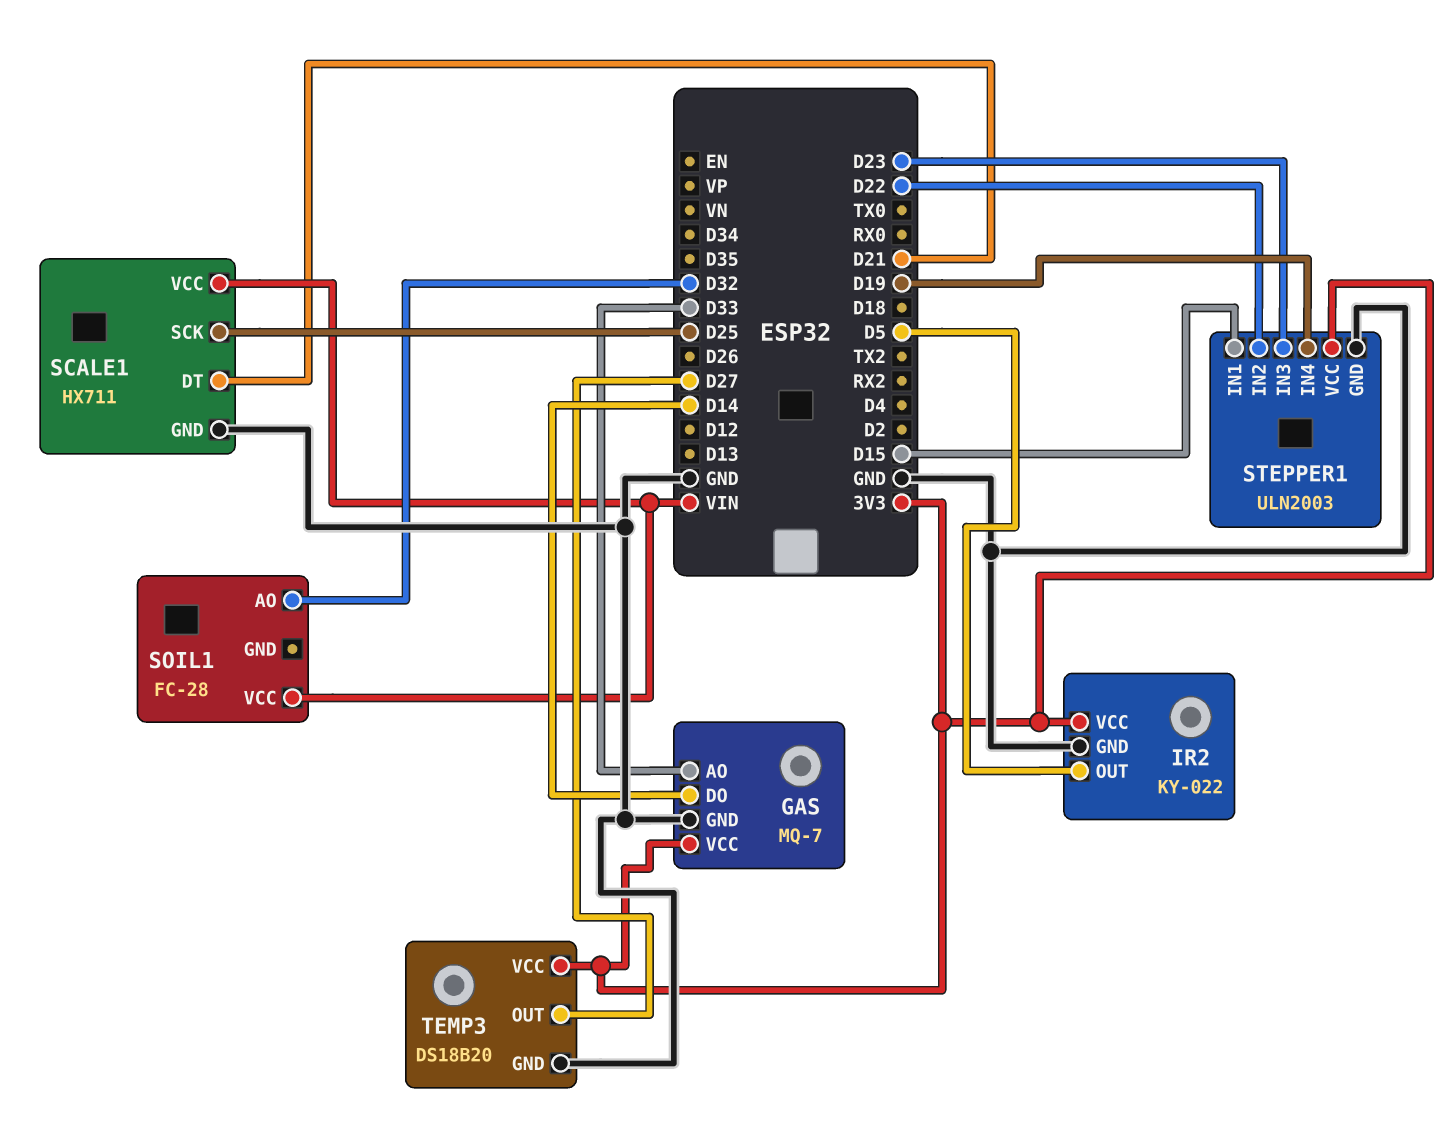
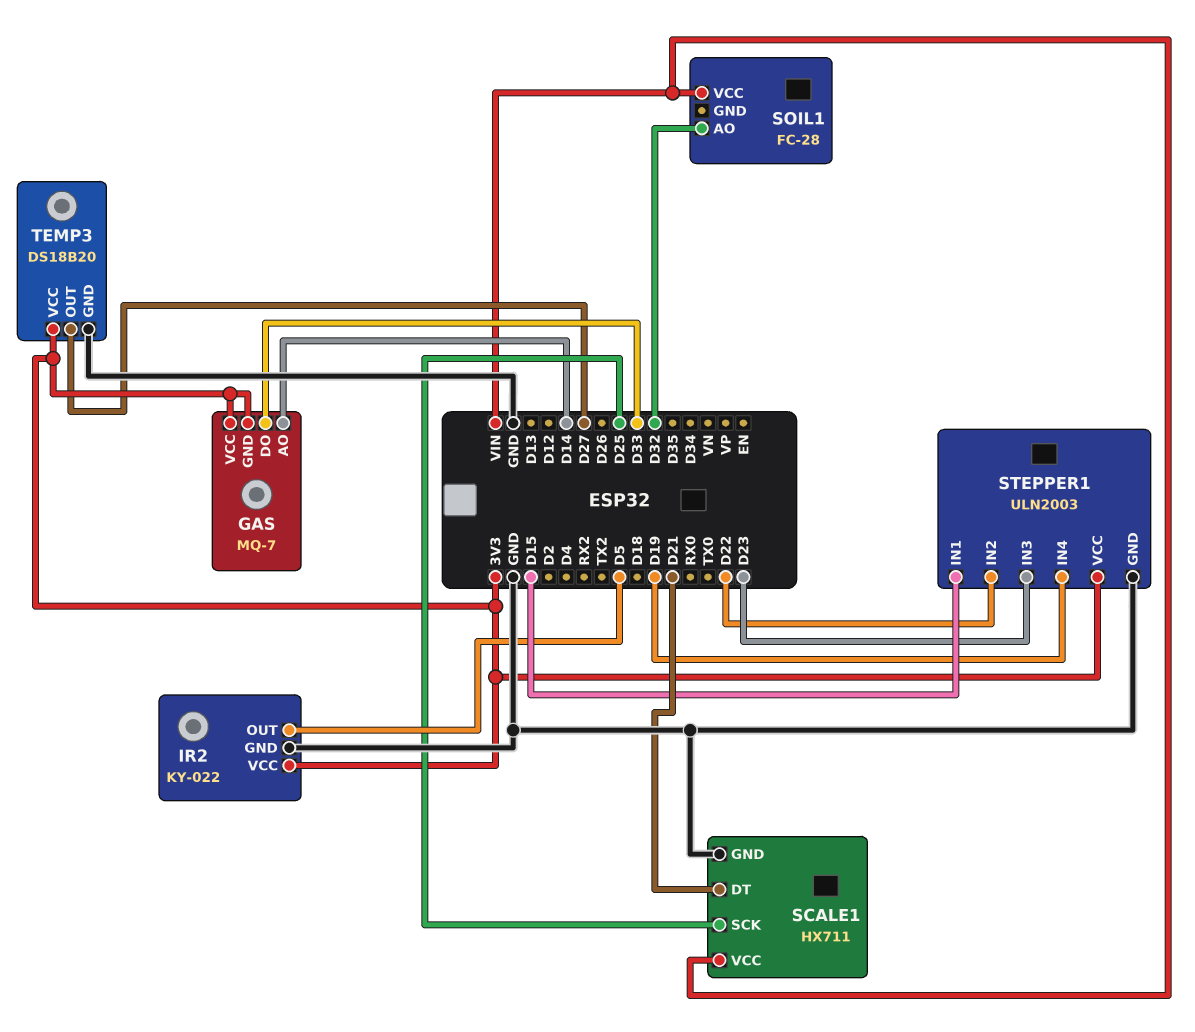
GAS pin AO: D33 -> D14
GAS pin DO: D14 -> D33
GAS pin GND: GND -> 3V3

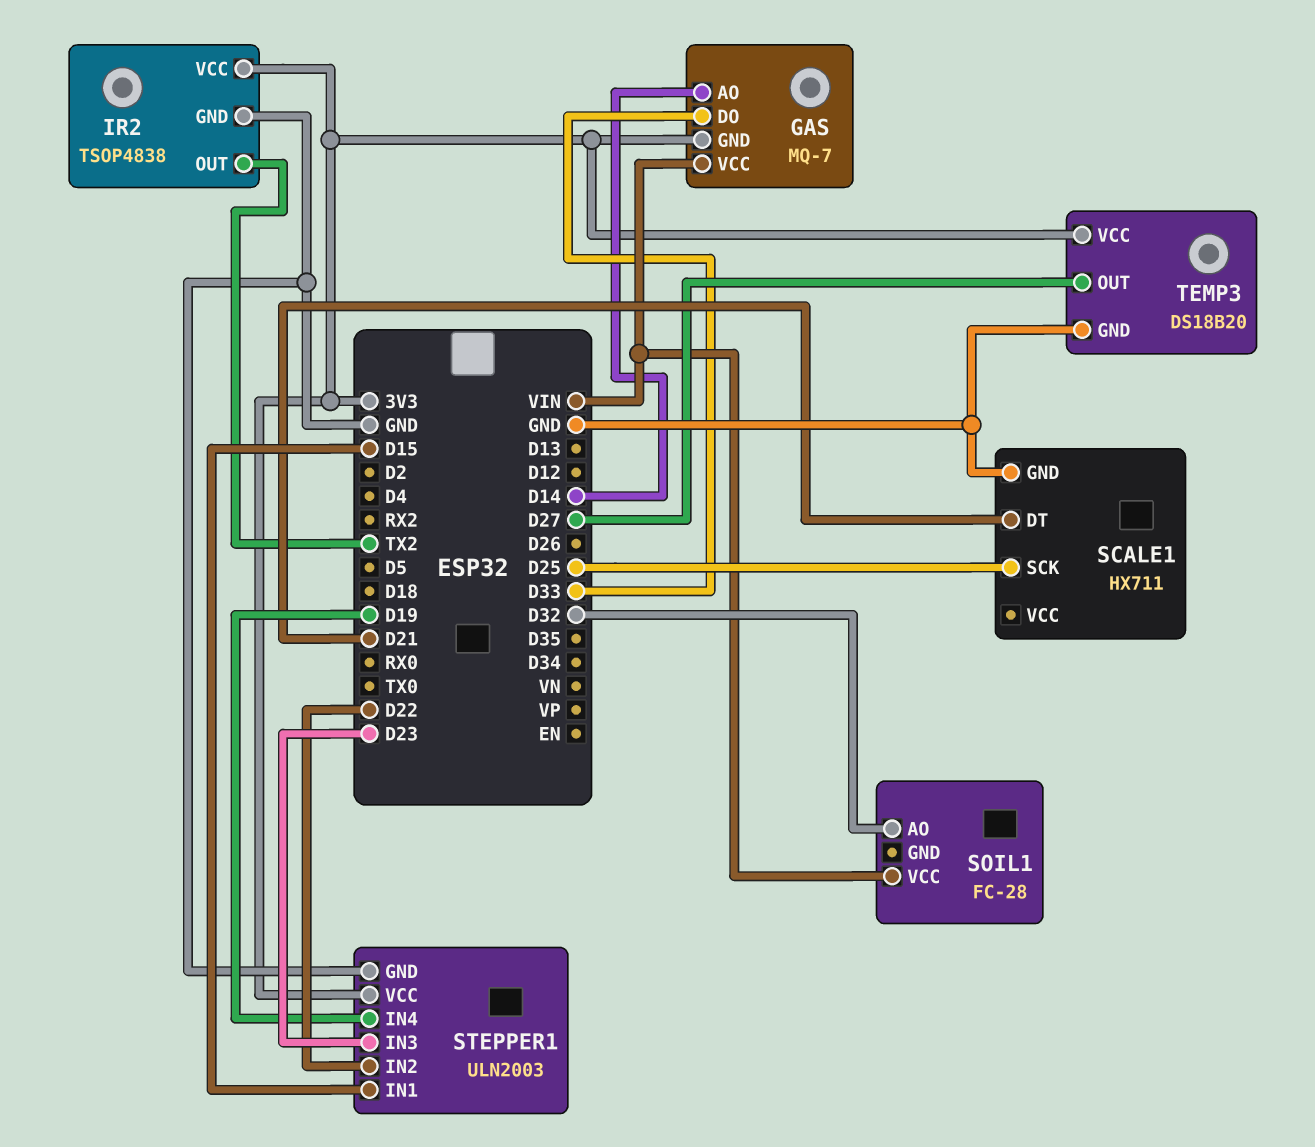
GAS pin VCC: 3V3 -> VIN
IR2: KY-022 -> TSOP4838
IR2 pin OUT: D5 -> TX2
SCALE1 pin VCC: VIN -> none

